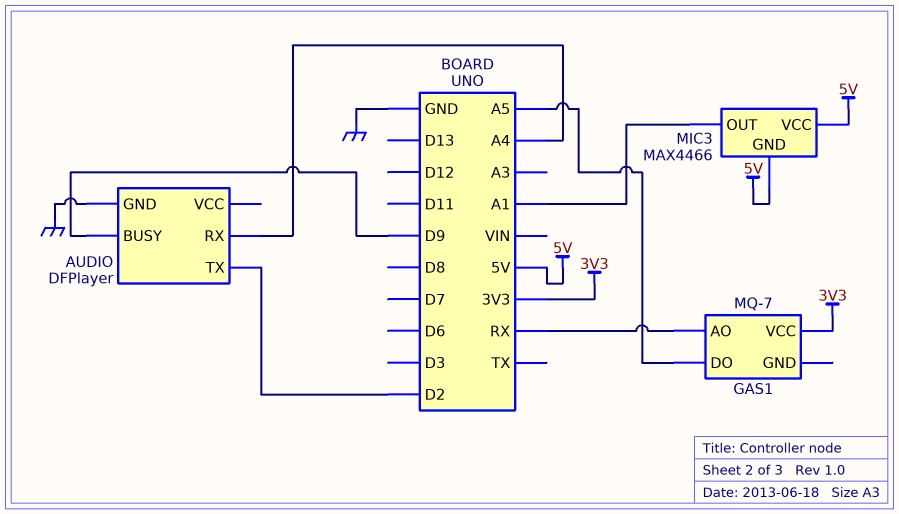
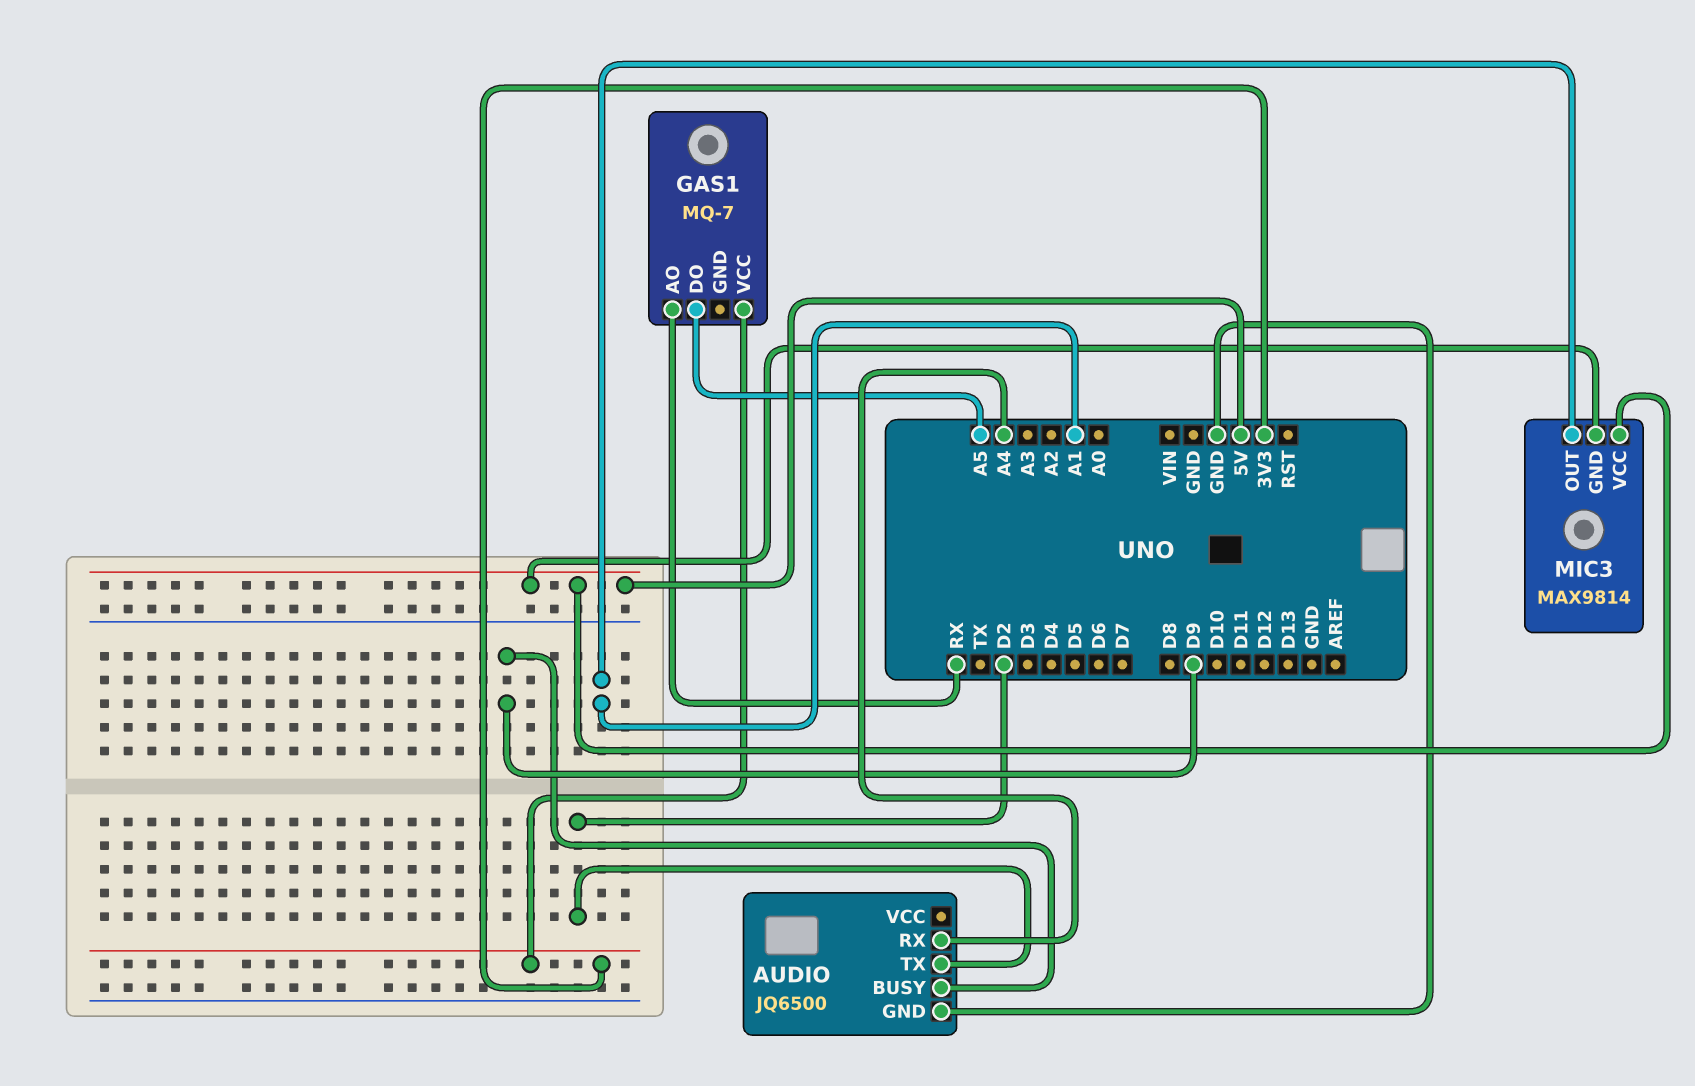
AUDIO: DFPlayer -> JQ6500
MIC3: MAX4466 -> MAX9814

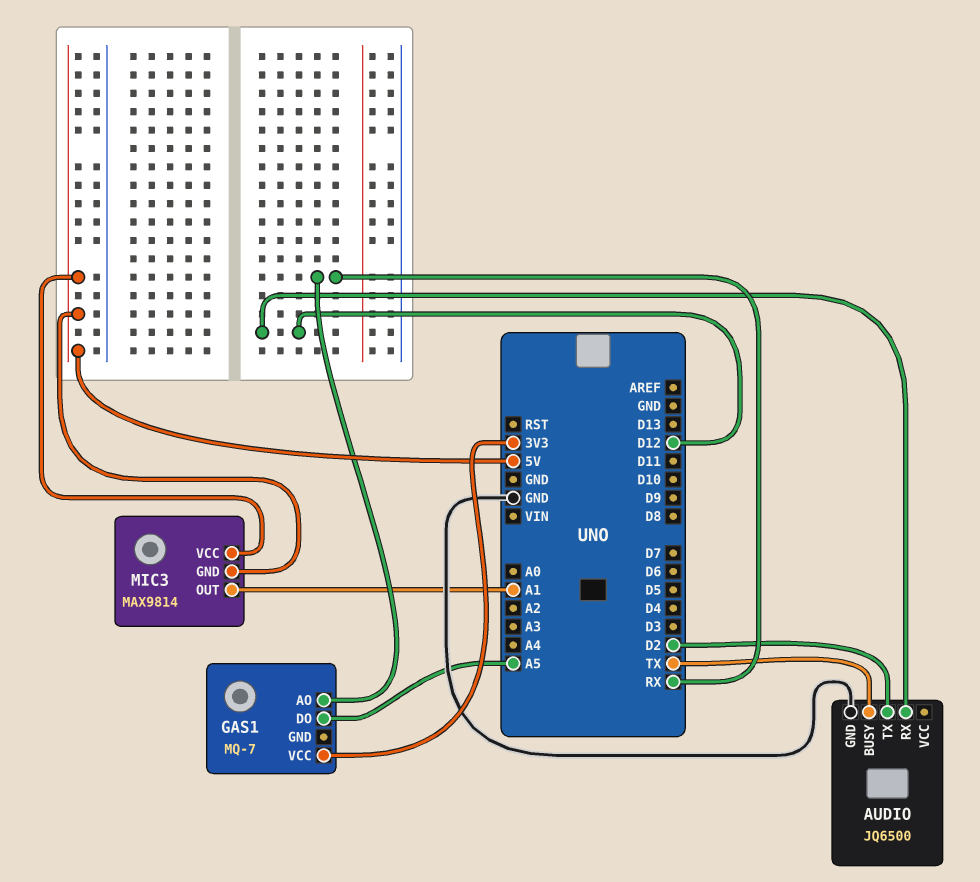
AUDIO pin BUSY: D9 -> TX
AUDIO pin RX: A4 -> D12

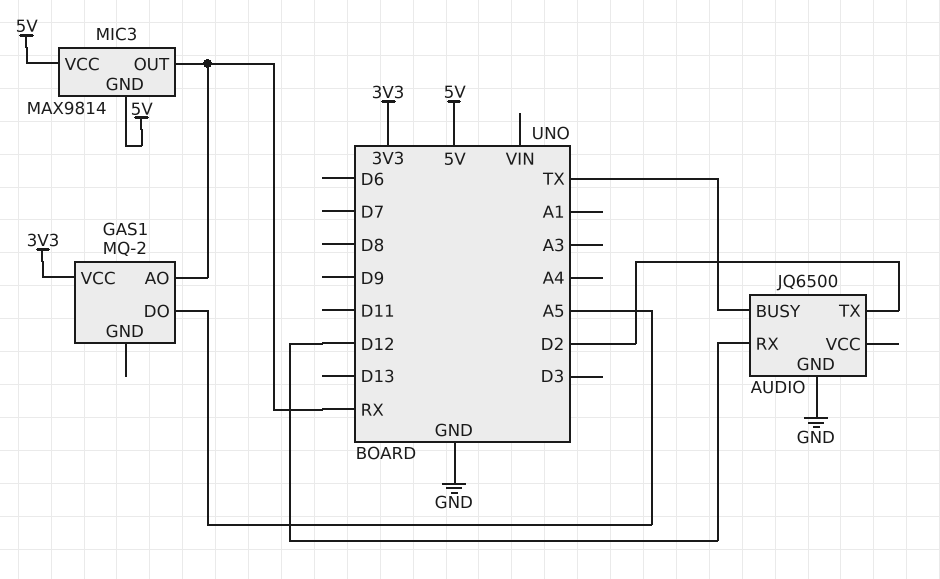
GAS1: MQ-7 -> MQ-2
MIC3 pin OUT: A1 -> RX

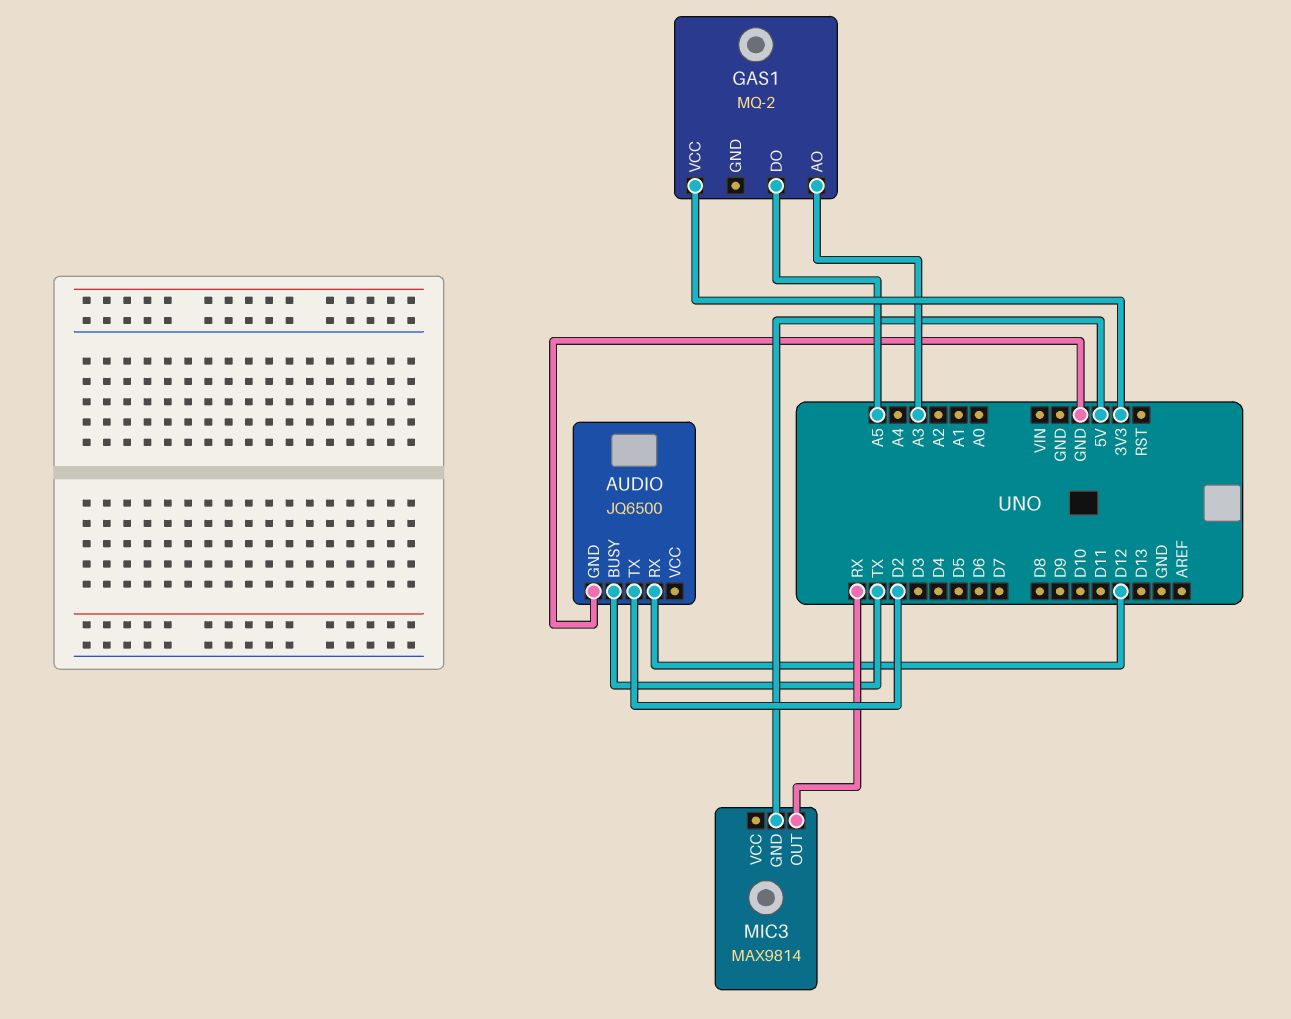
GAS1 pin AO: RX -> A3
MIC3 pin VCC: 5V -> none

